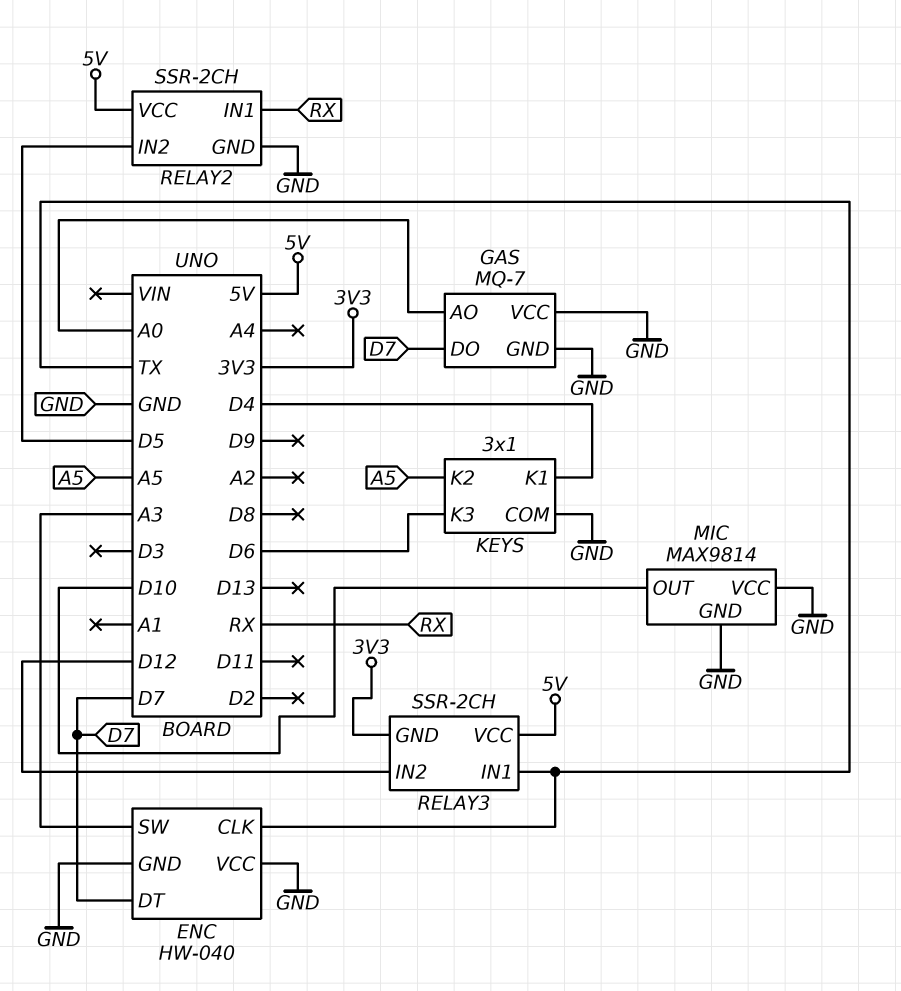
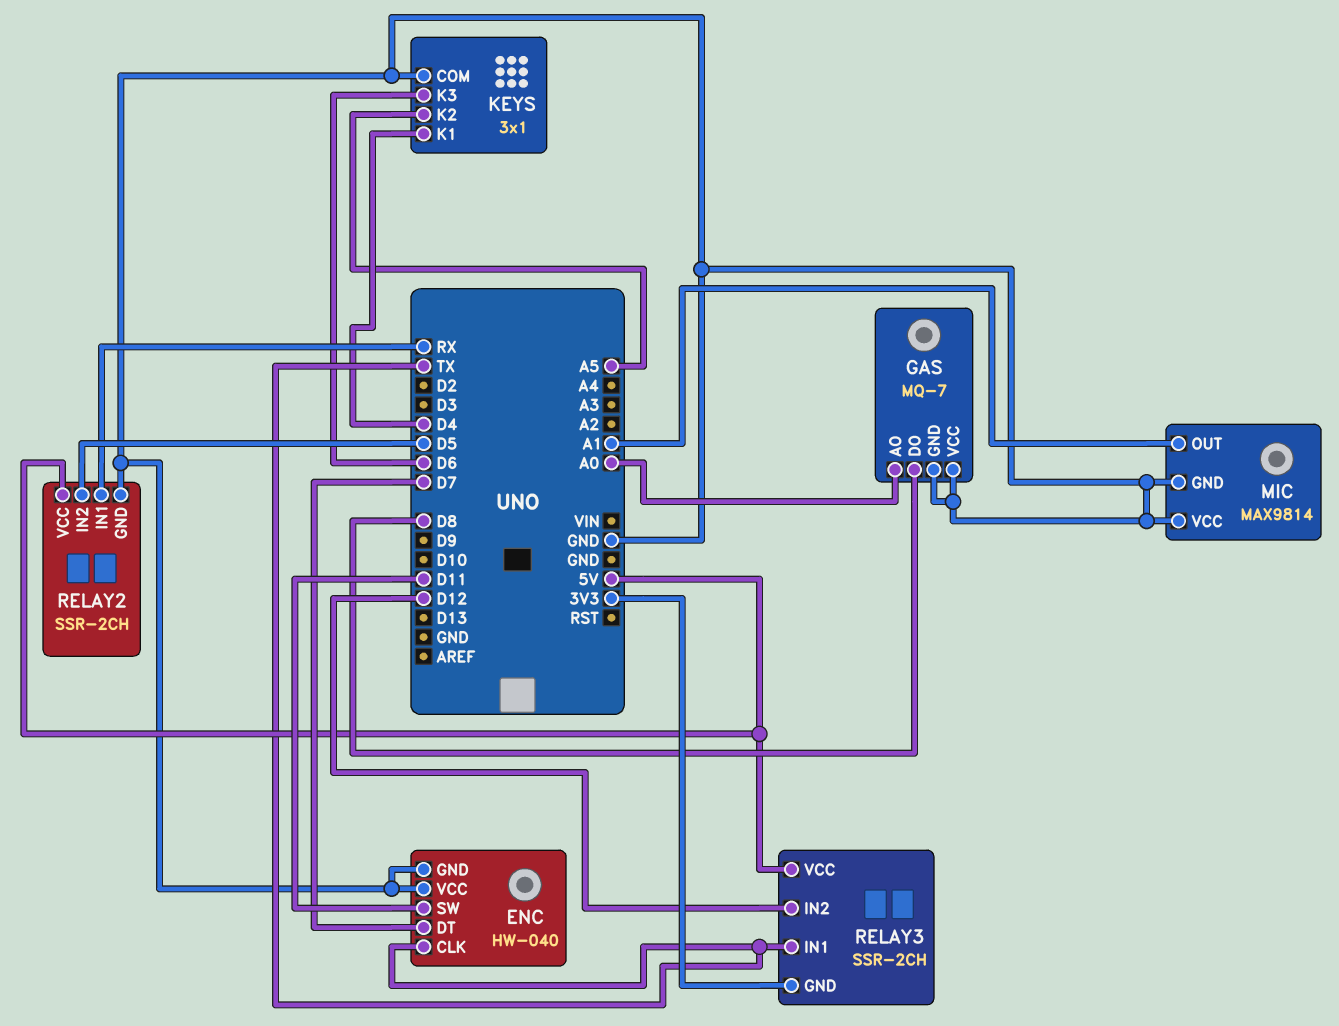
ENC pin SW: A3 -> D11
GAS pin DO: D7 -> D8
MIC pin OUT: D10 -> A1

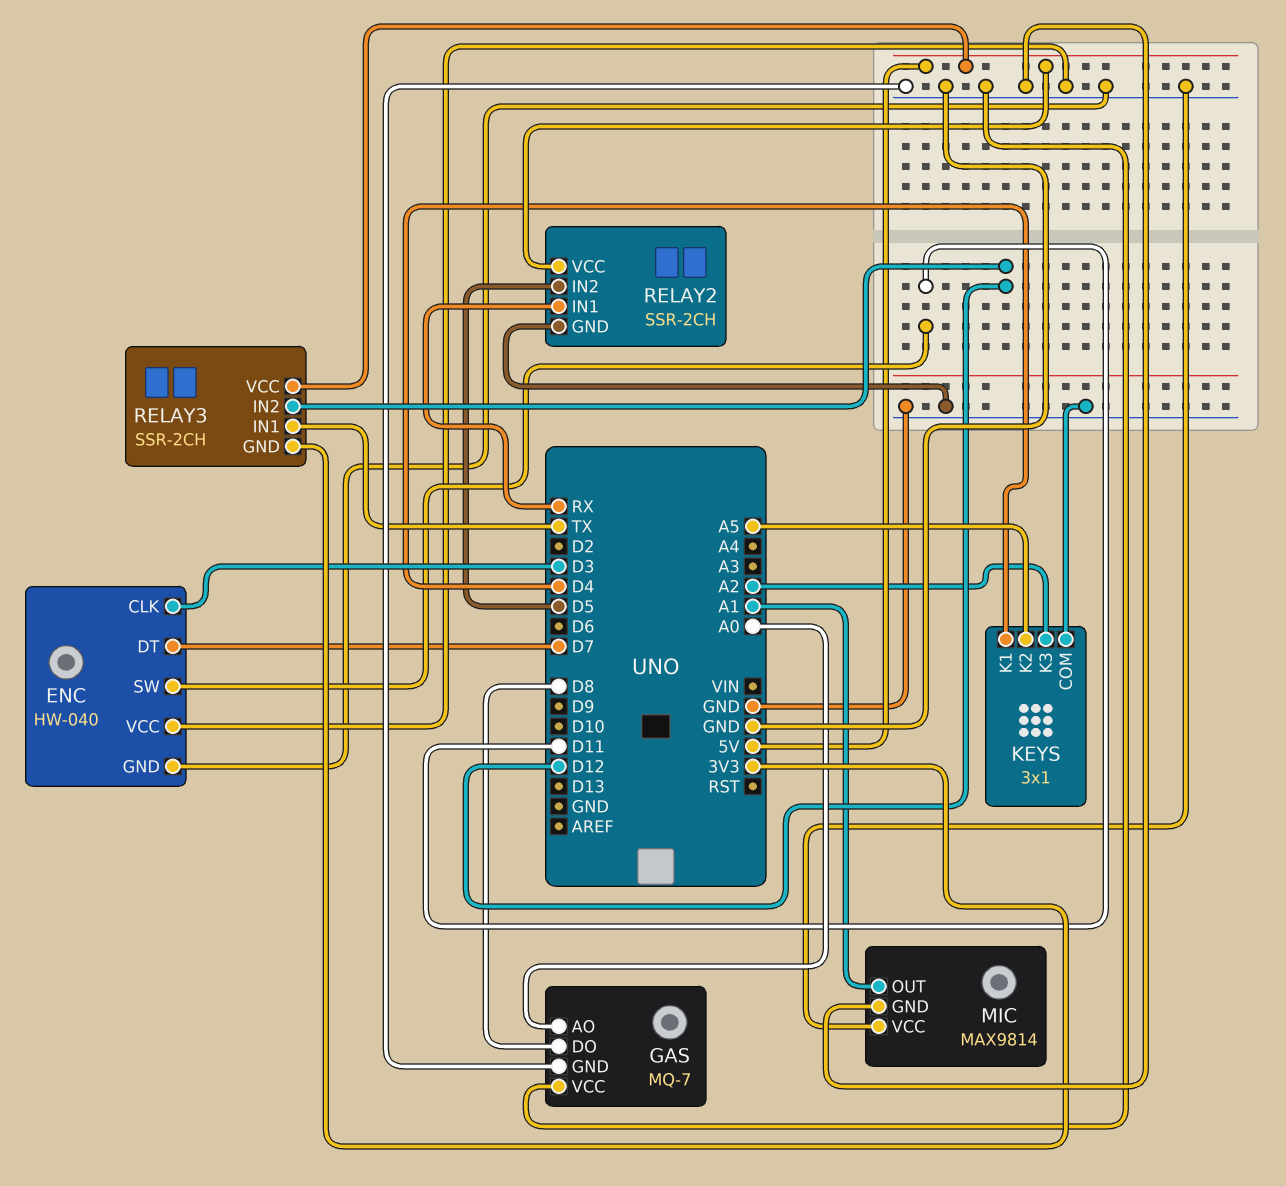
ENC pin CLK: TX -> D3
KEYS pin K3: D6 -> A2

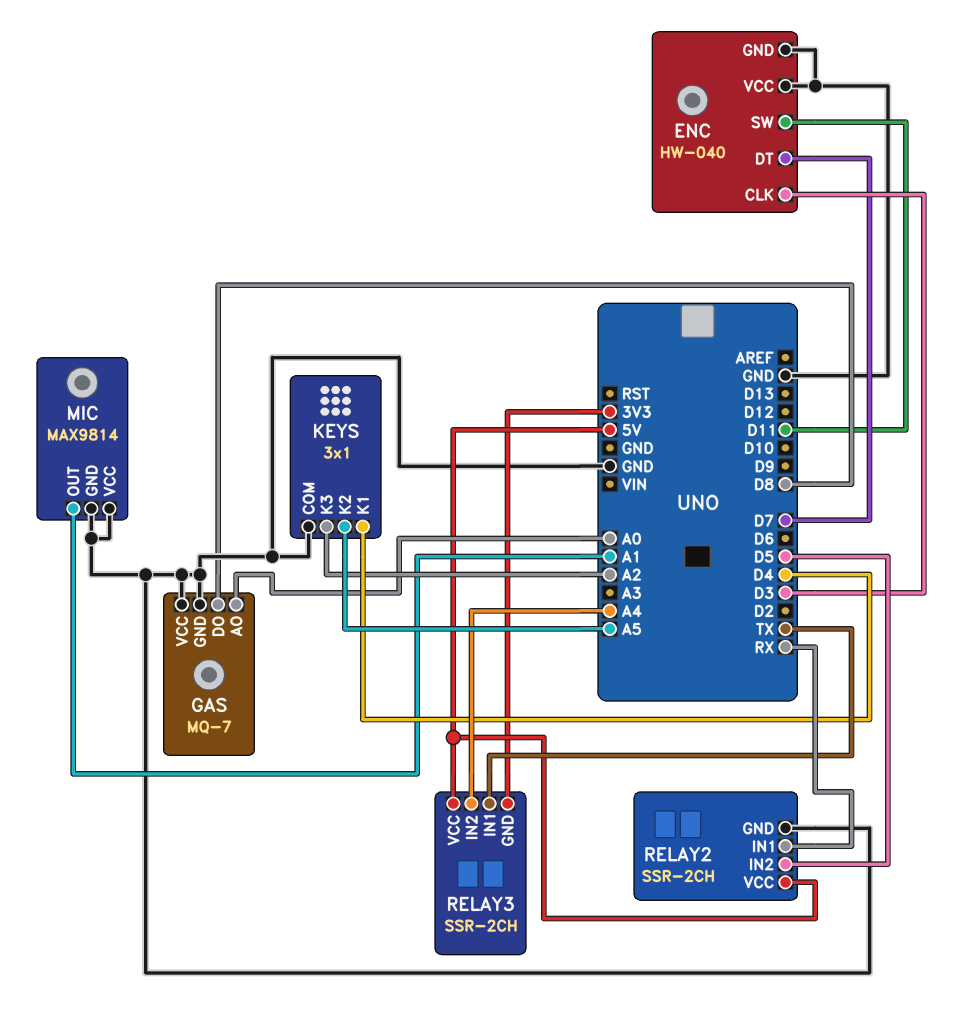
RELAY3 pin IN2: D12 -> A4

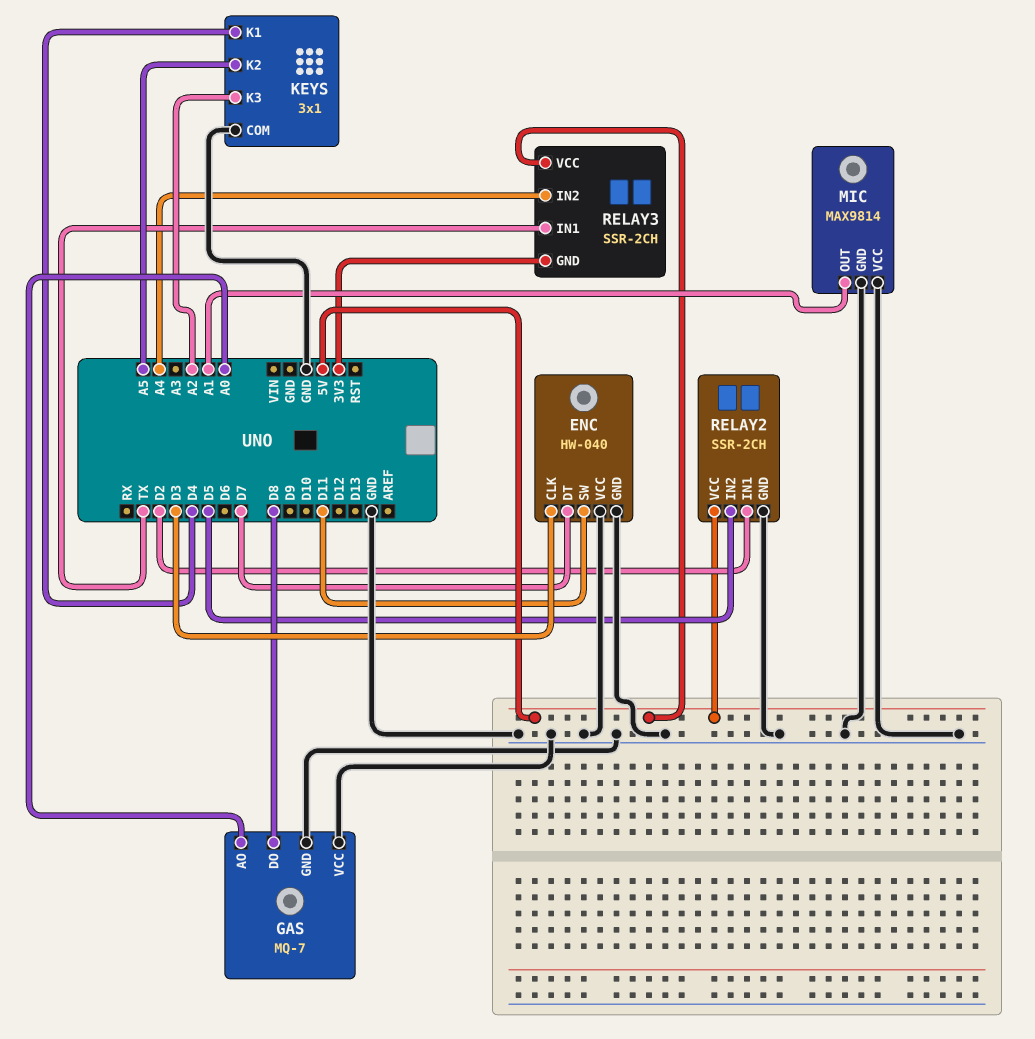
RELAY2 pin IN1: RX -> D2

